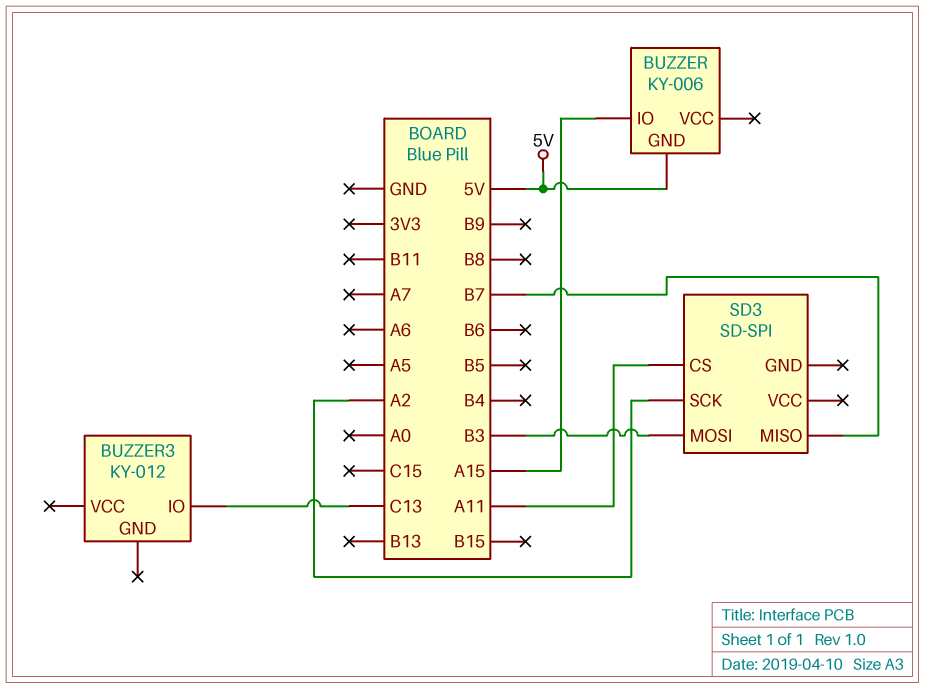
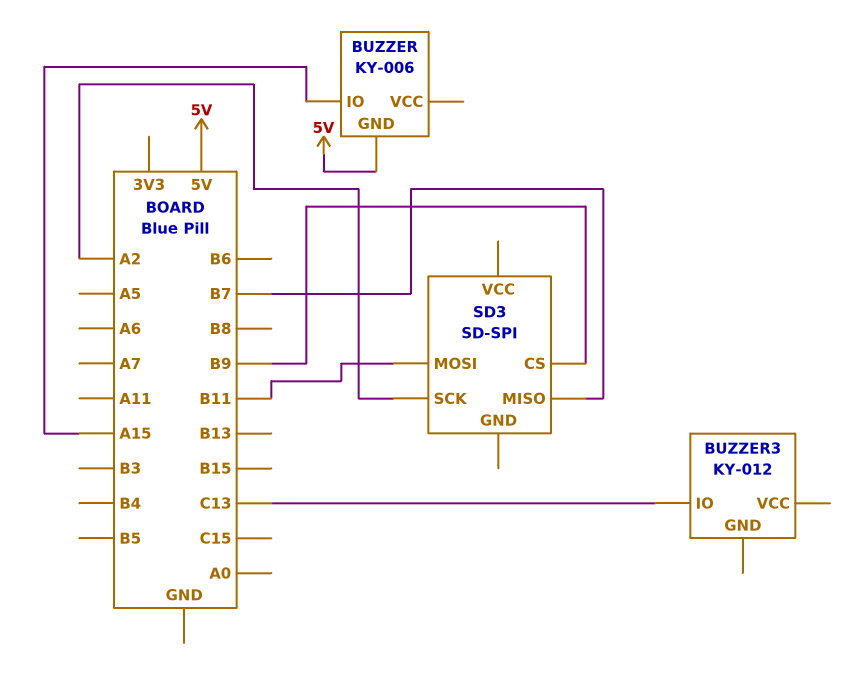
SD3 pin CS: A11 -> B9
SD3 pin MOSI: B3 -> B11

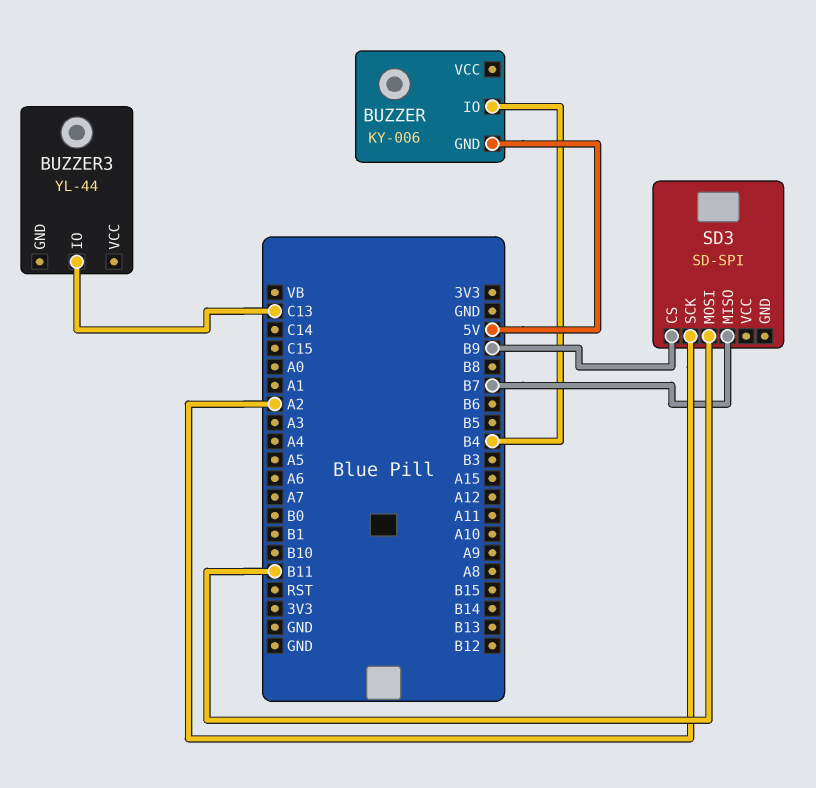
BUZZER pin IO: A15 -> B4
BUZZER3: KY-012 -> YL-44

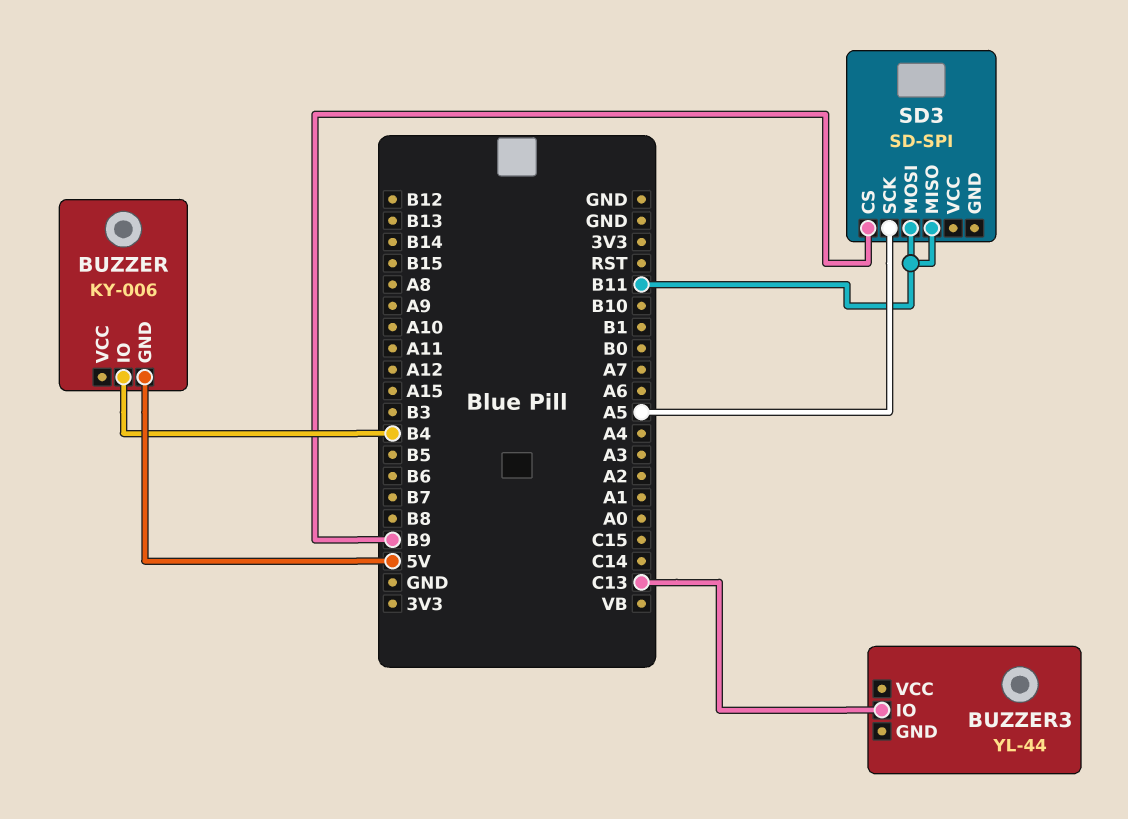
SD3 pin MISO: B7 -> B11
SD3 pin SCK: A2 -> A5

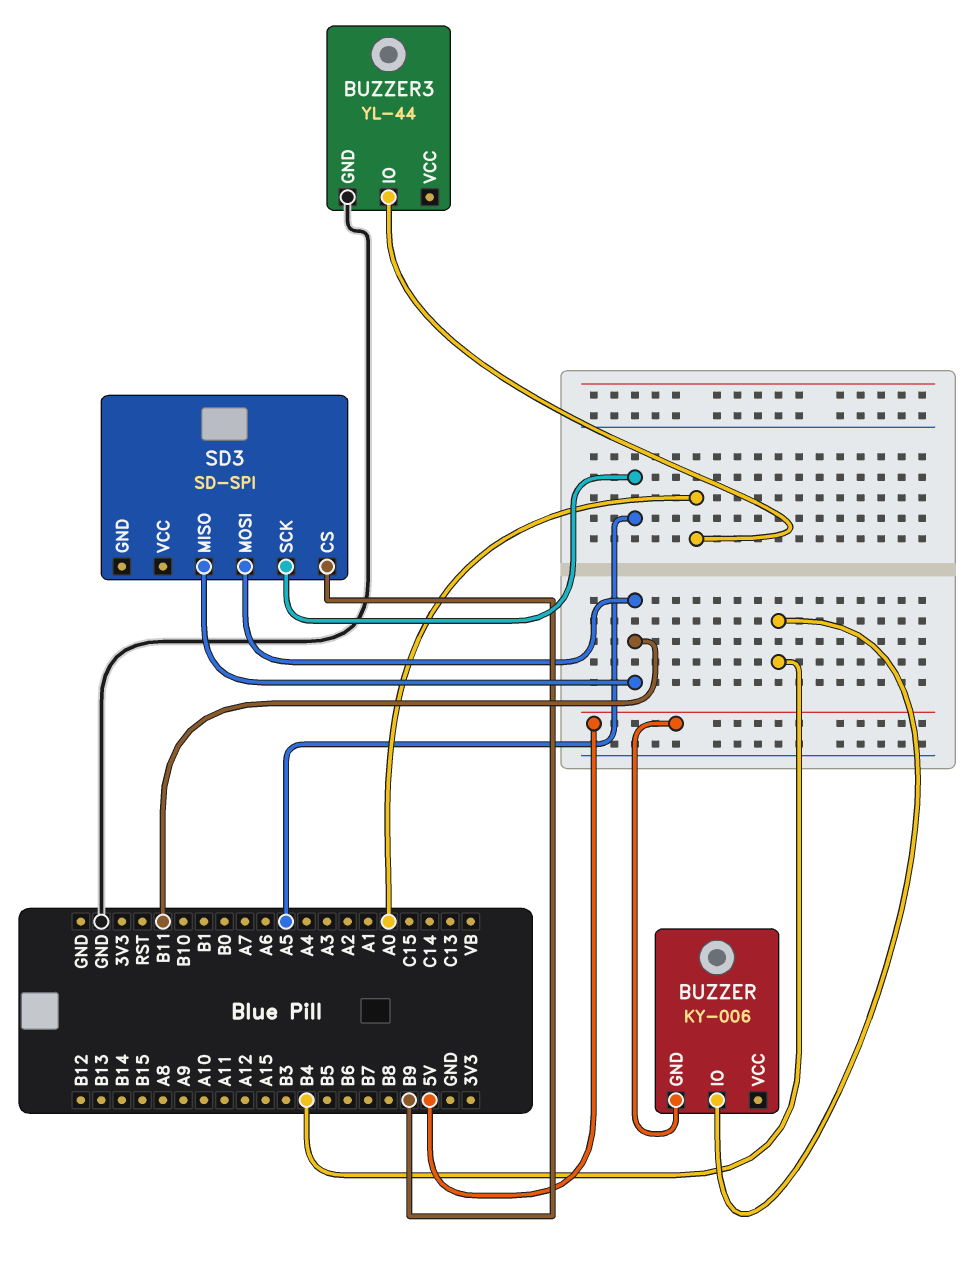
BUZZER3 pin GND: none -> GND
BUZZER3 pin IO: C13 -> A0

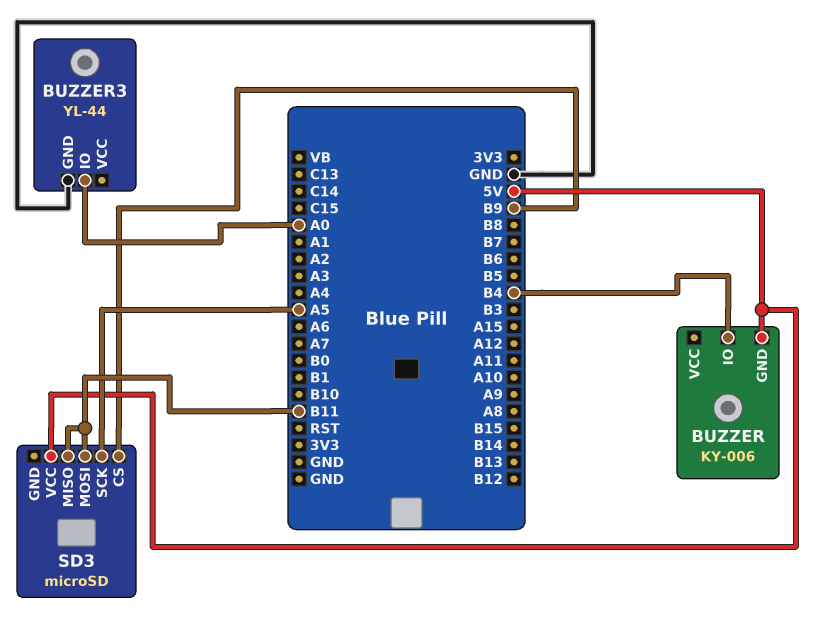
SD3: SD-SPI -> microSD
SD3 pin VCC: none -> 5V

